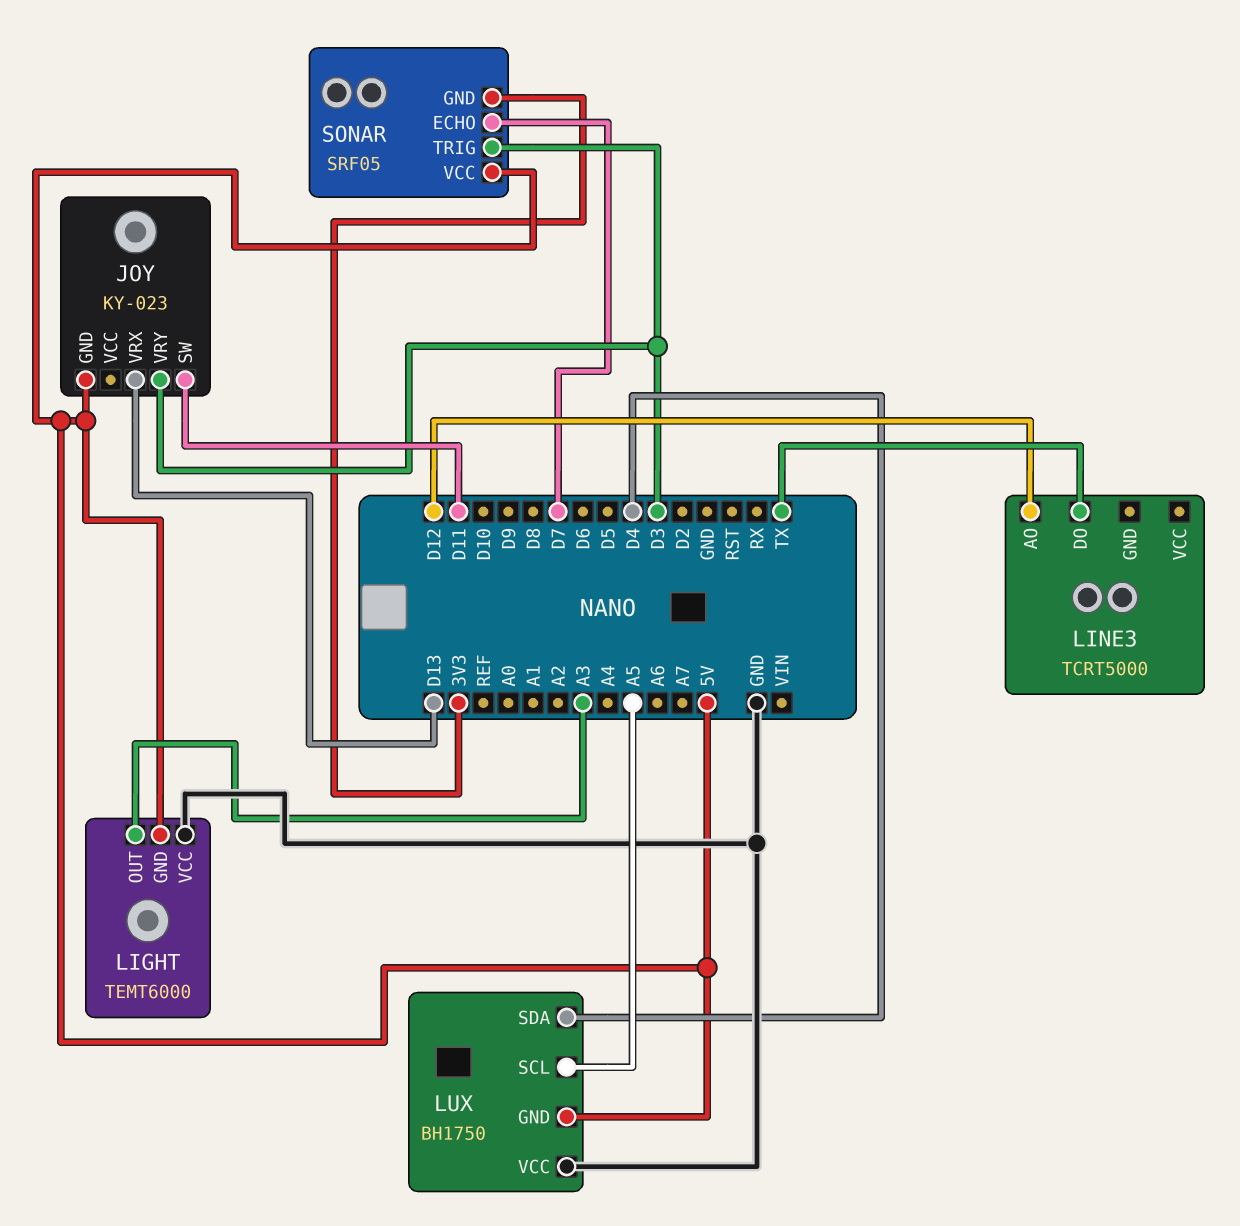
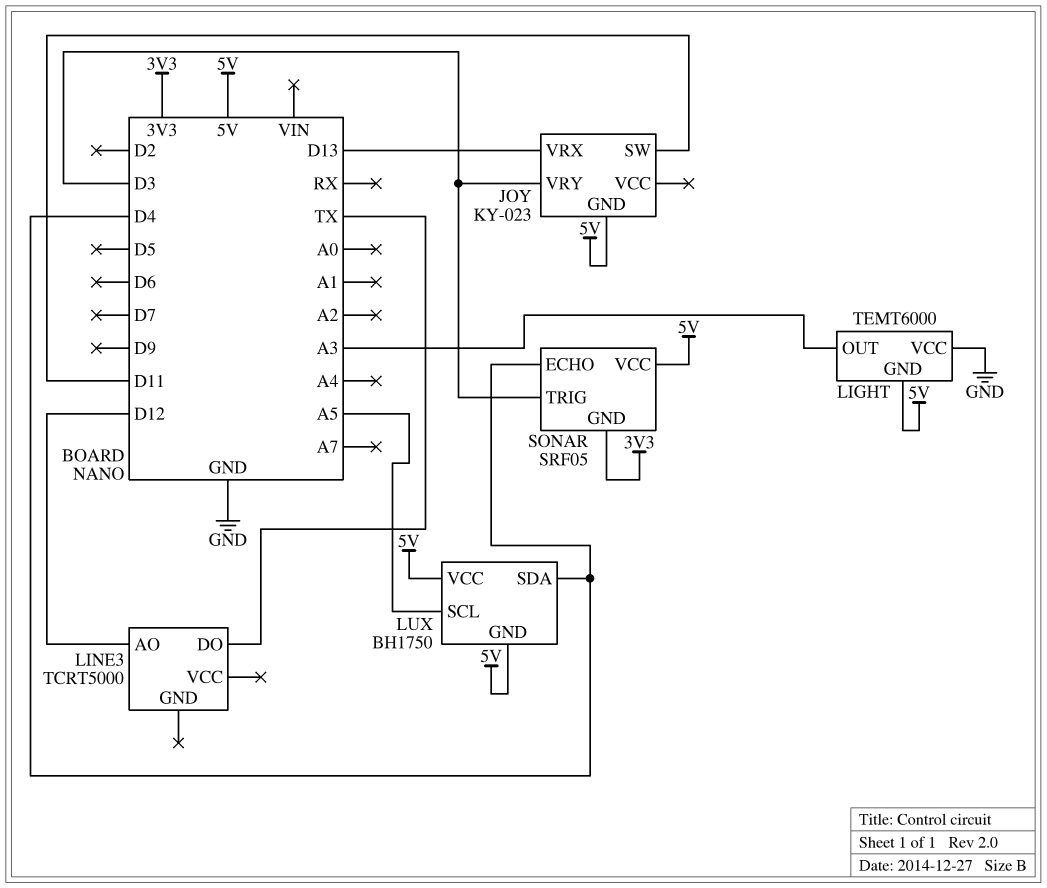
LUX pin VCC: GND -> 5V
SONAR pin ECHO: D7 -> D4

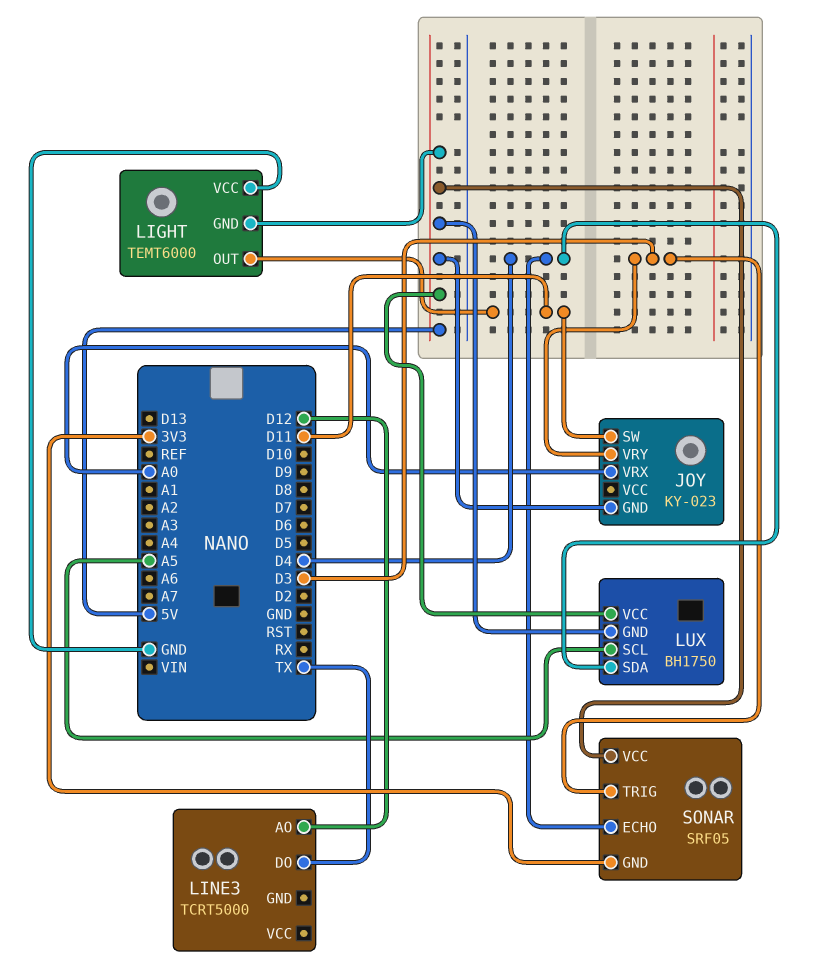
JOY pin VRX: D13 -> A0
LIGHT pin OUT: A3 -> D11

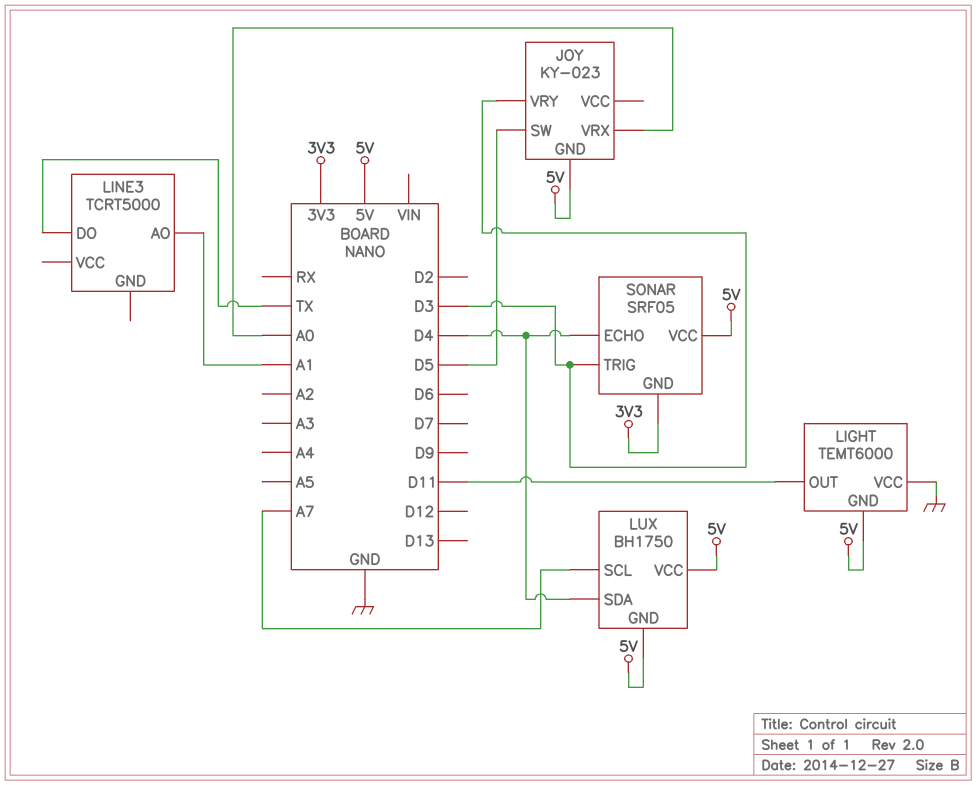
JOY pin SW: D11 -> D5
LINE3 pin AO: D12 -> A1
LUX pin SCL: A5 -> A7

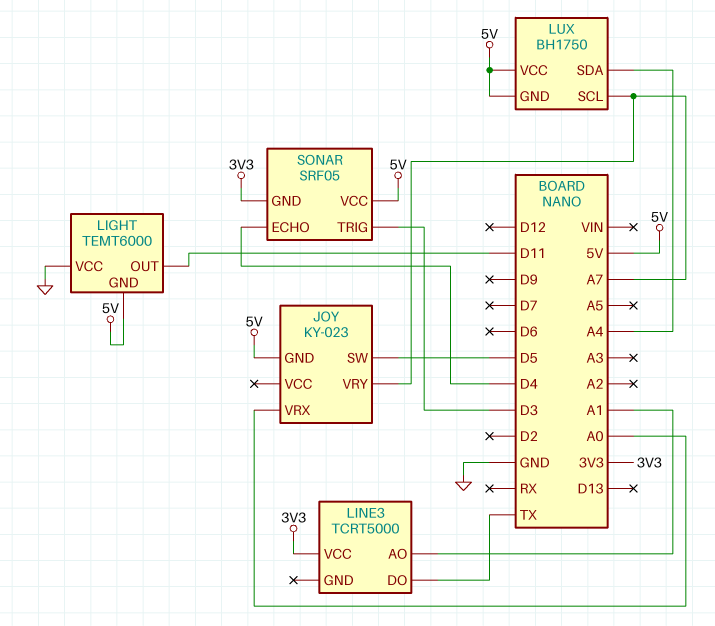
JOY pin VRY: D3 -> A7
LINE3 pin VCC: none -> 3V3
LUX pin SDA: D4 -> A4

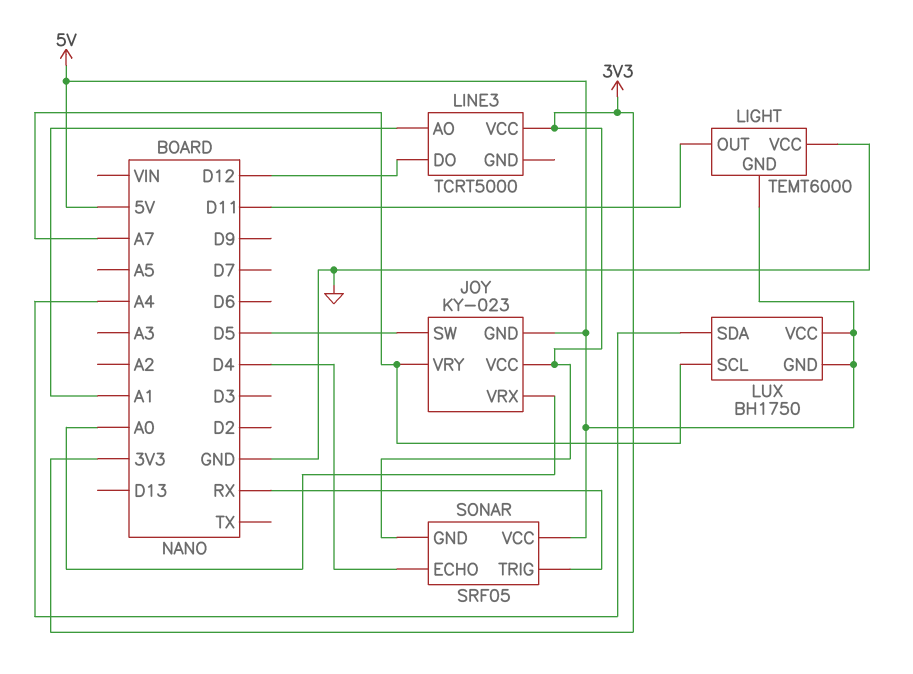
JOY pin VCC: none -> 3V3
LINE3 pin DO: TX -> D12
SONAR pin TRIG: D3 -> RX

